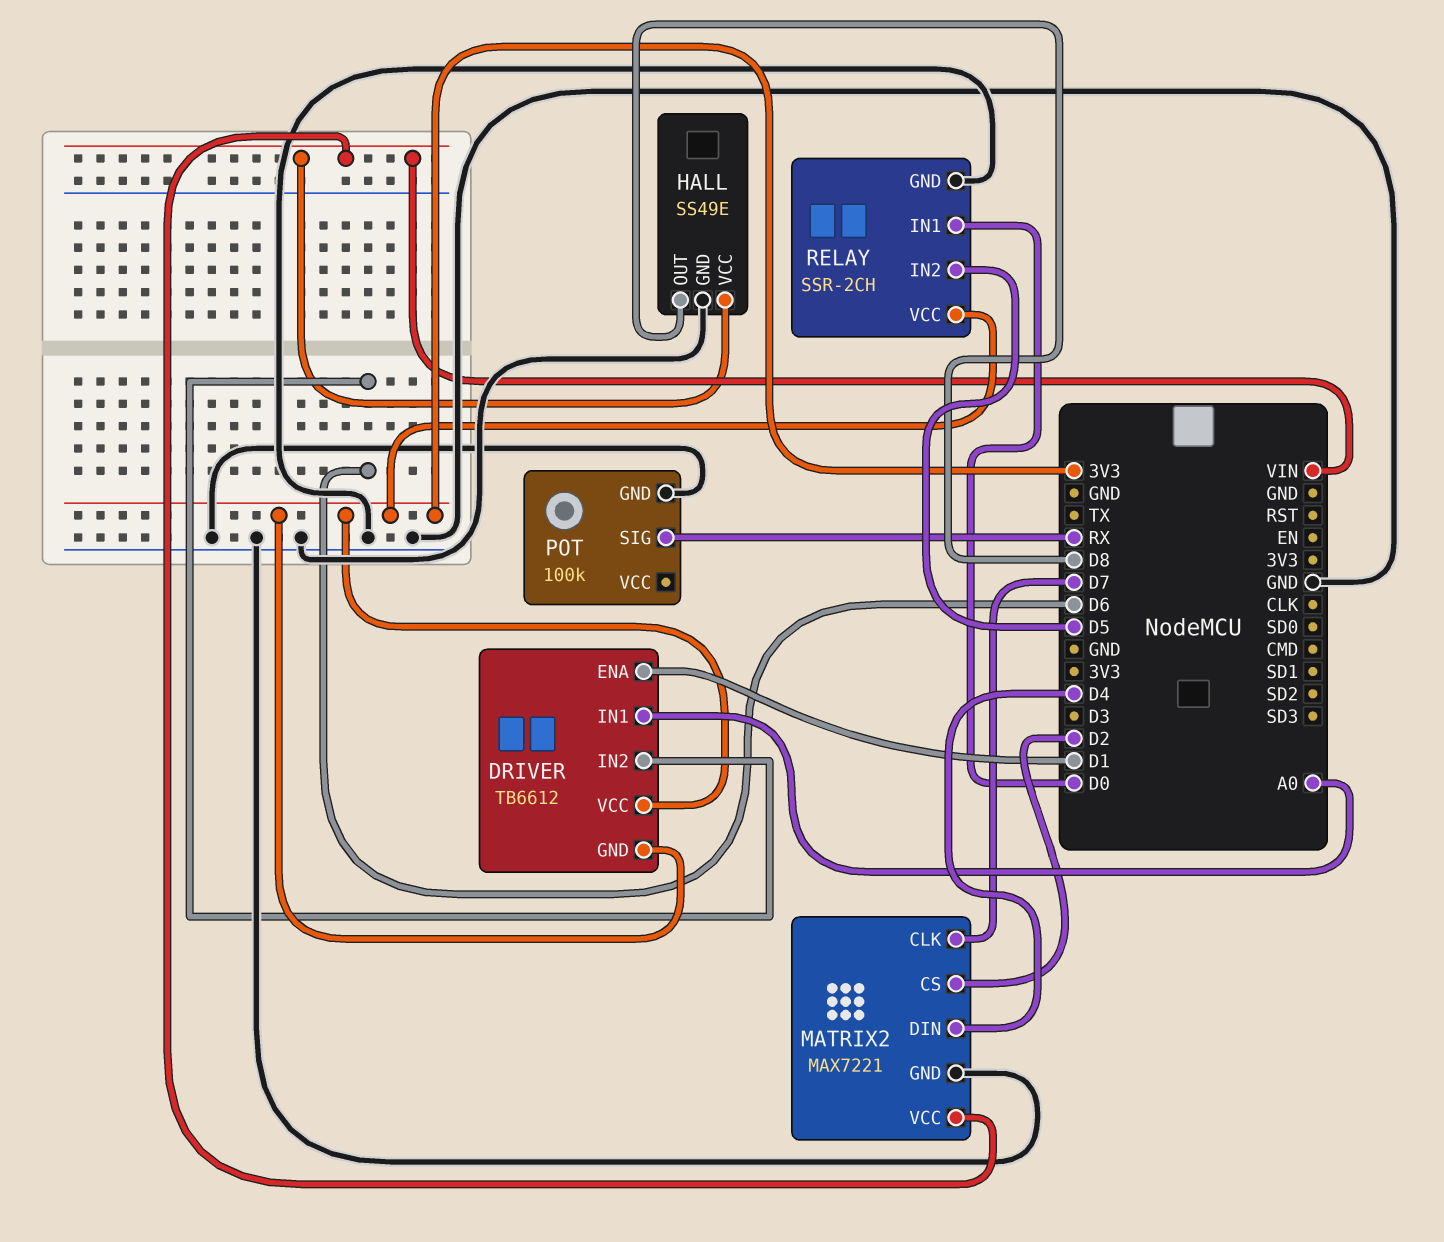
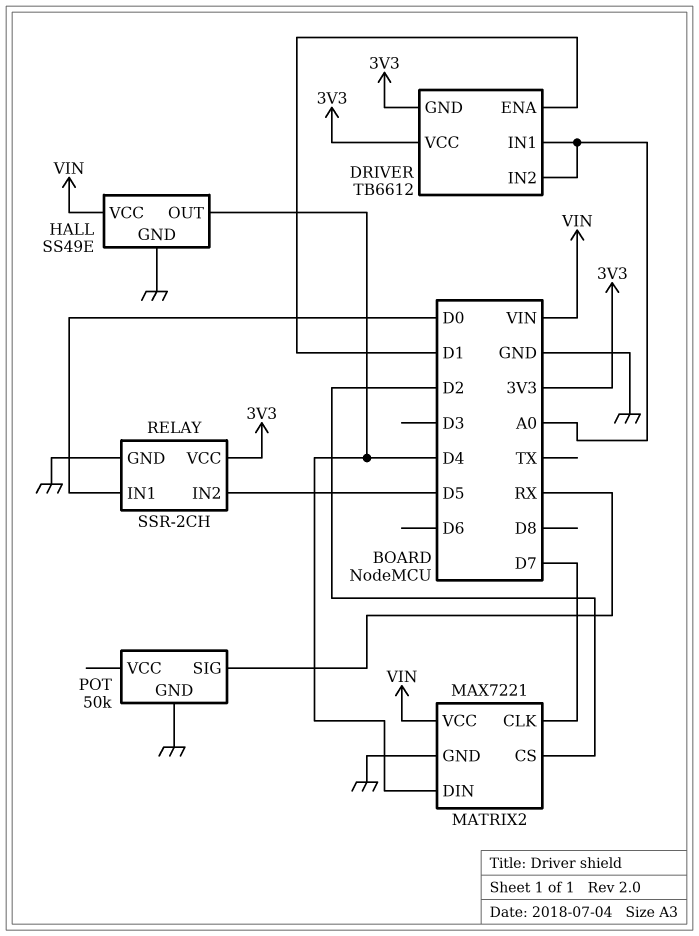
DRIVER pin IN2: D6 -> A0
HALL pin OUT: D8 -> D4
POT: 100k -> 50k

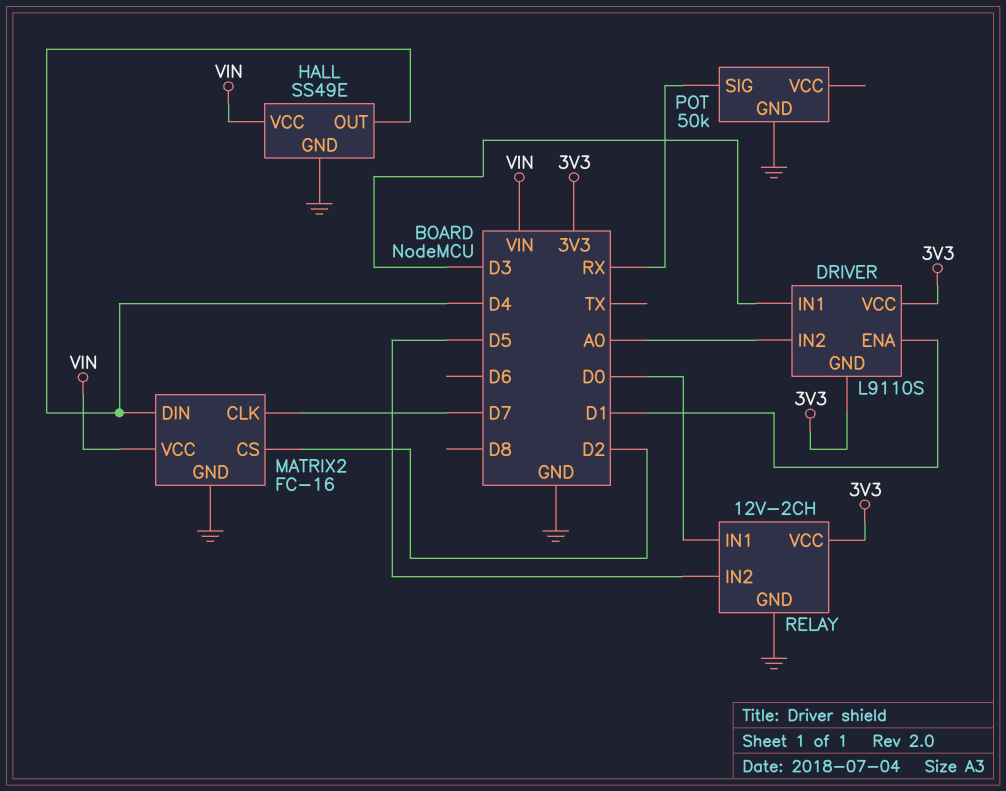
DRIVER: TB6612 -> L9110S
DRIVER pin IN1: A0 -> D3
MATRIX2: MAX7221 -> FC-16
RELAY: SSR-2CH -> 12V-2CH

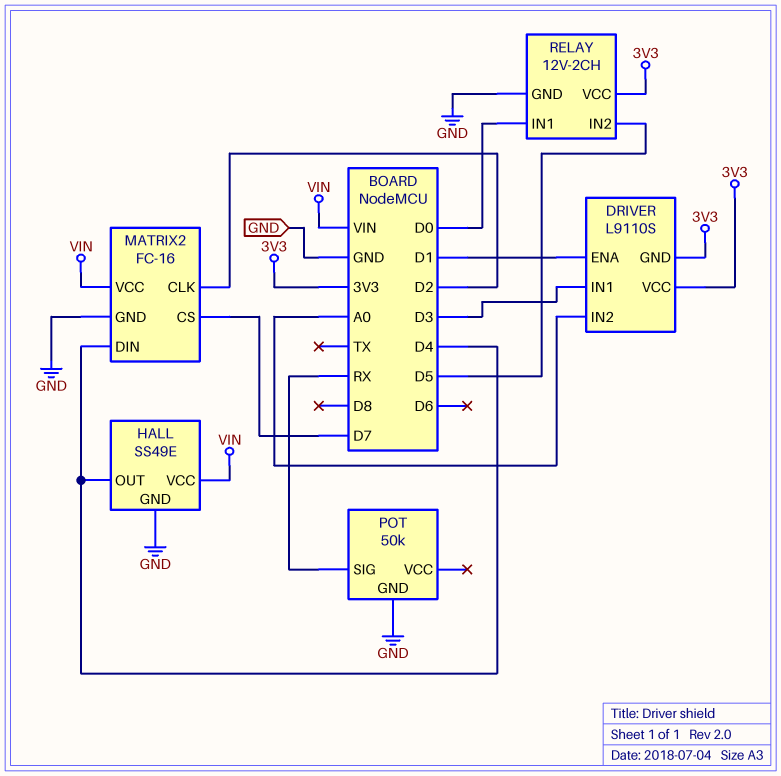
MATRIX2 pin CLK: D7 -> D2
MATRIX2 pin CS: D2 -> D7

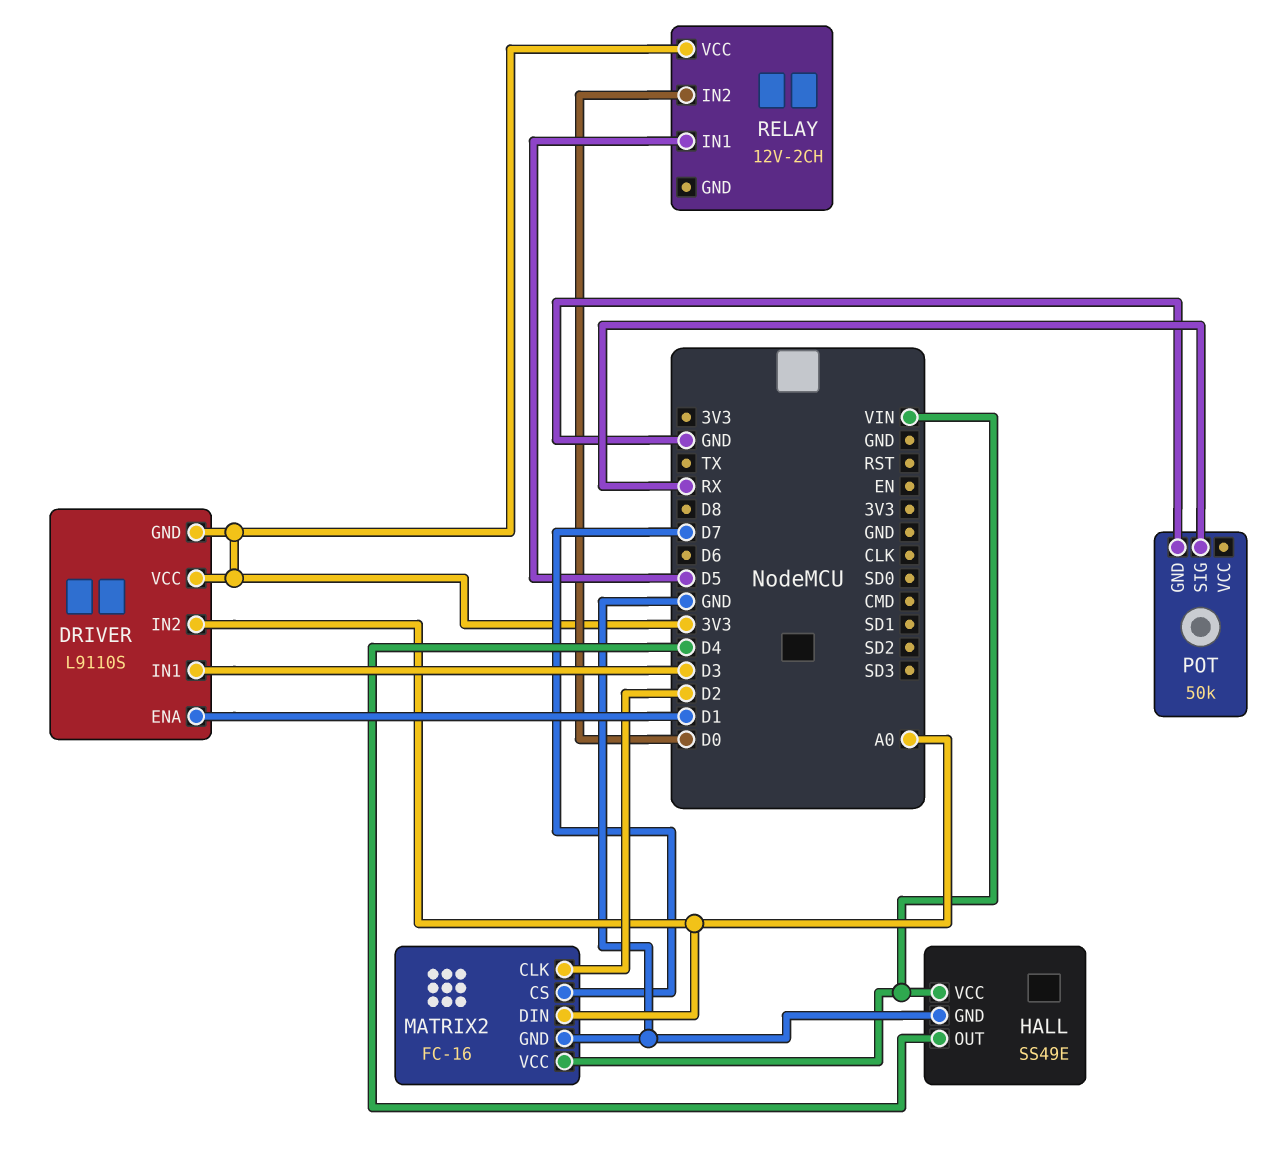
MATRIX2 pin DIN: D4 -> A0
RELAY pin GND: GND -> none
RELAY pin IN1: D0 -> D5
RELAY pin IN2: D5 -> D0

